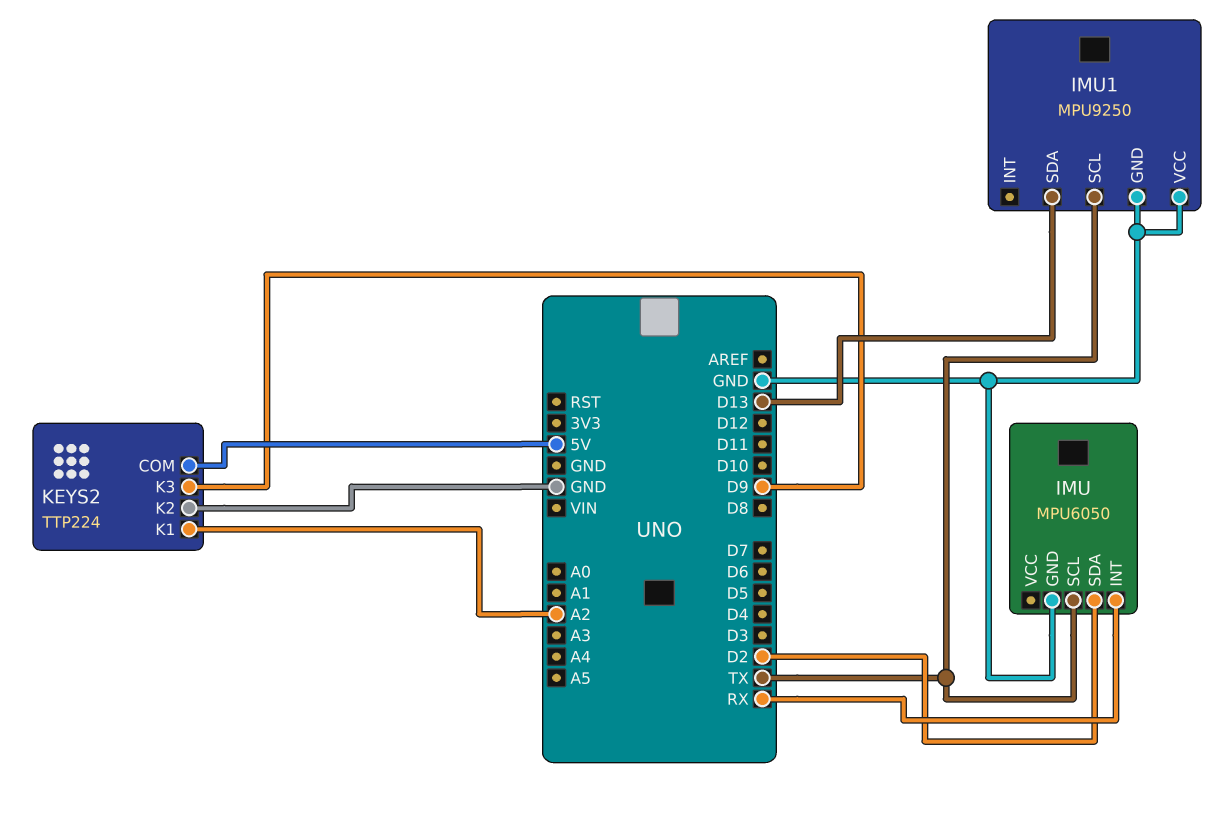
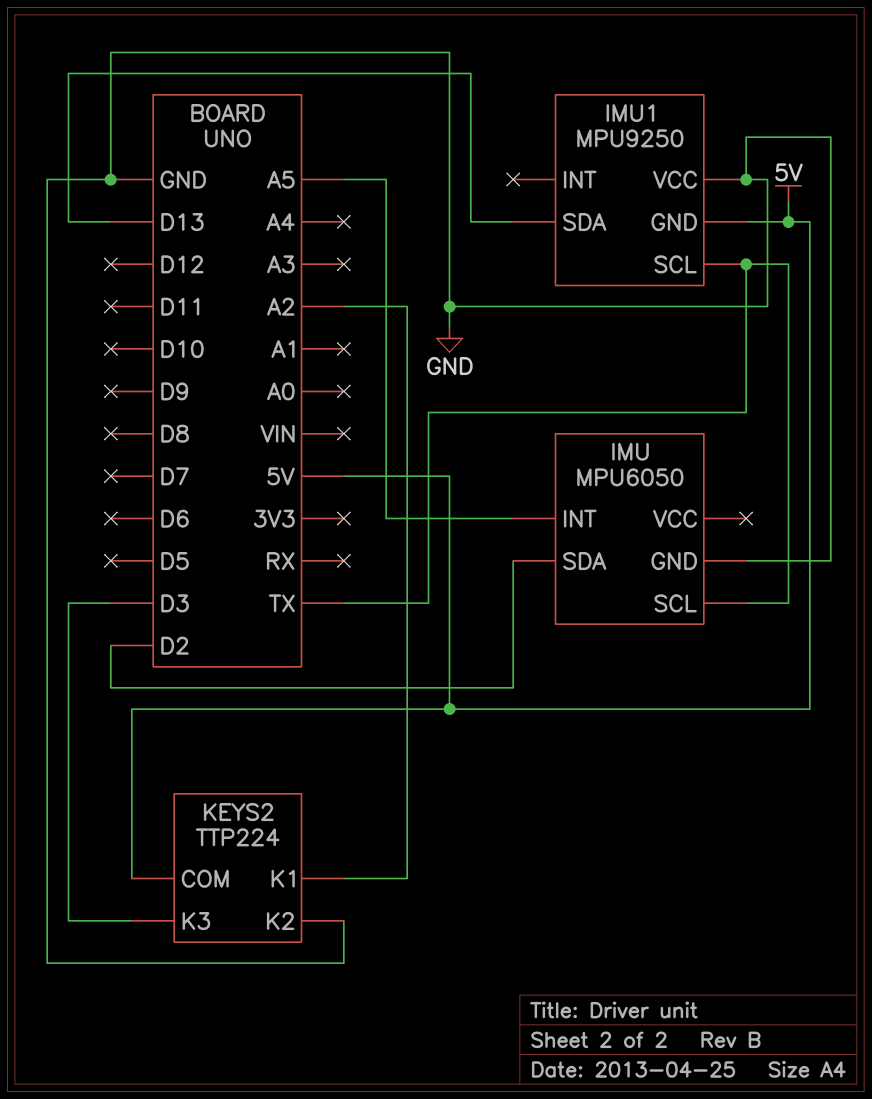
IMU pin INT: RX -> A5
IMU1 pin GND: GND -> 5V
KEYS2 pin K3: D9 -> D3

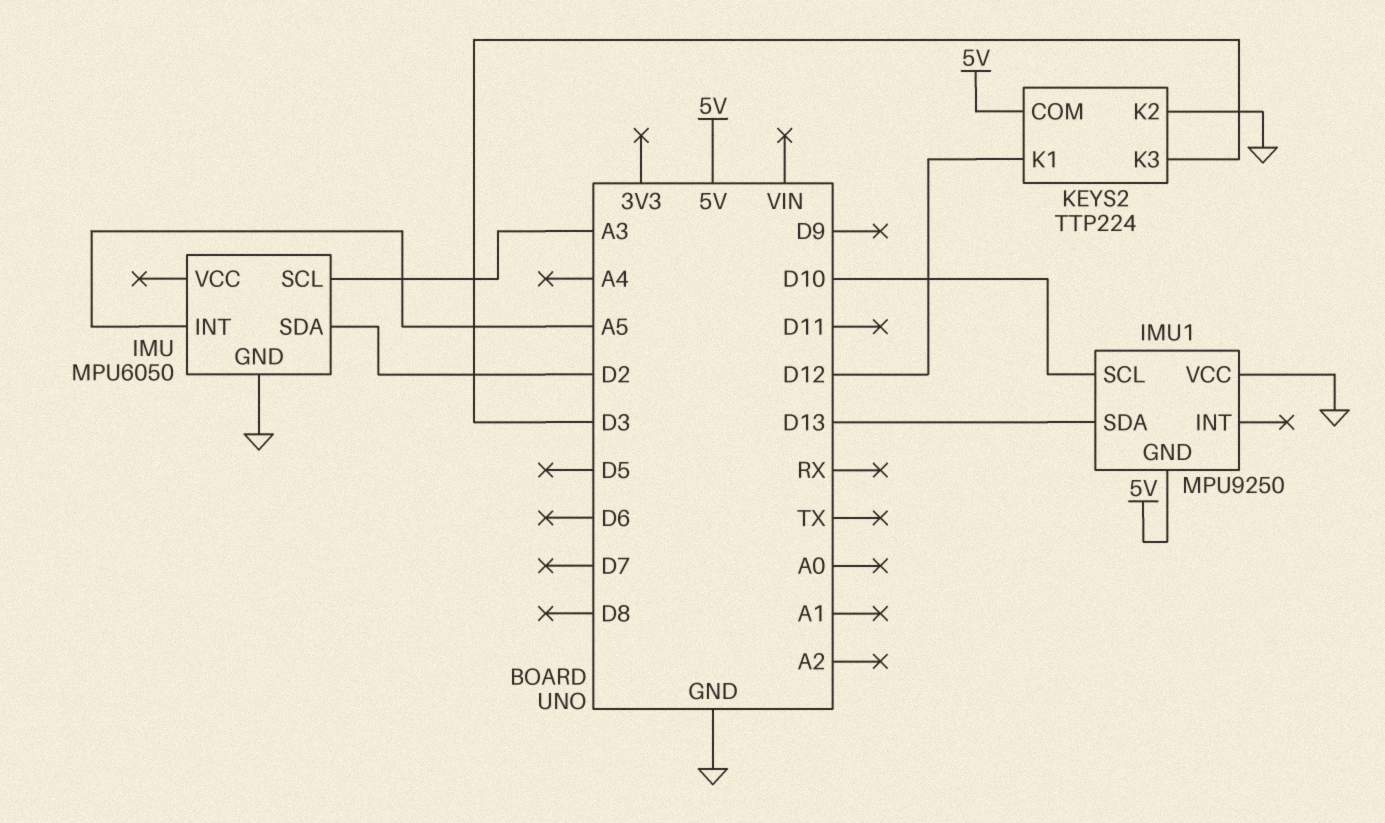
IMU pin SCL: TX -> A3
IMU1 pin SCL: TX -> D10
KEYS2 pin K1: A2 -> D12

